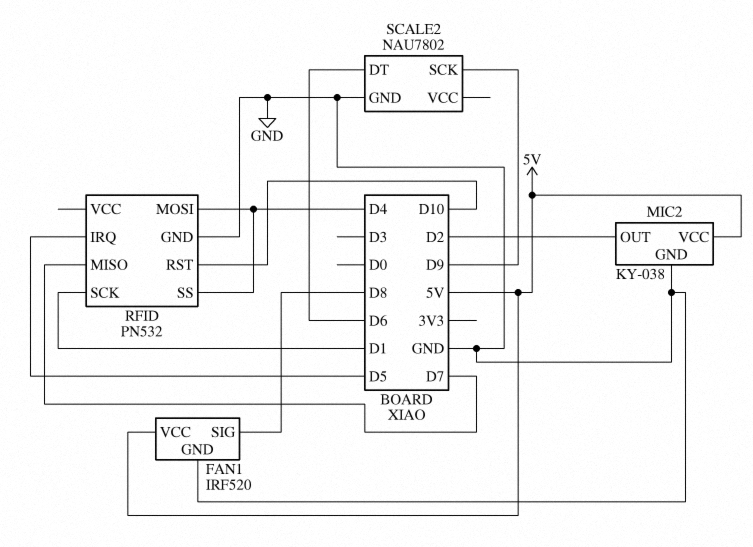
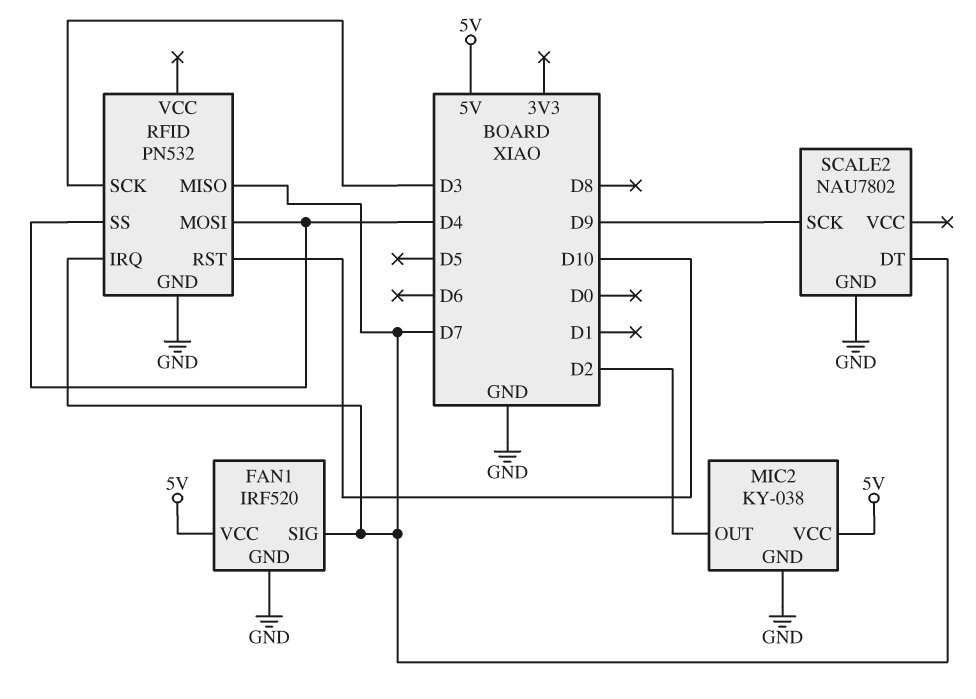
FAN1 pin SIG: D8 -> D7
RFID pin IRQ: D5 -> D7
RFID pin SCK: D1 -> D3
SCALE2 pin DT: D6 -> D7

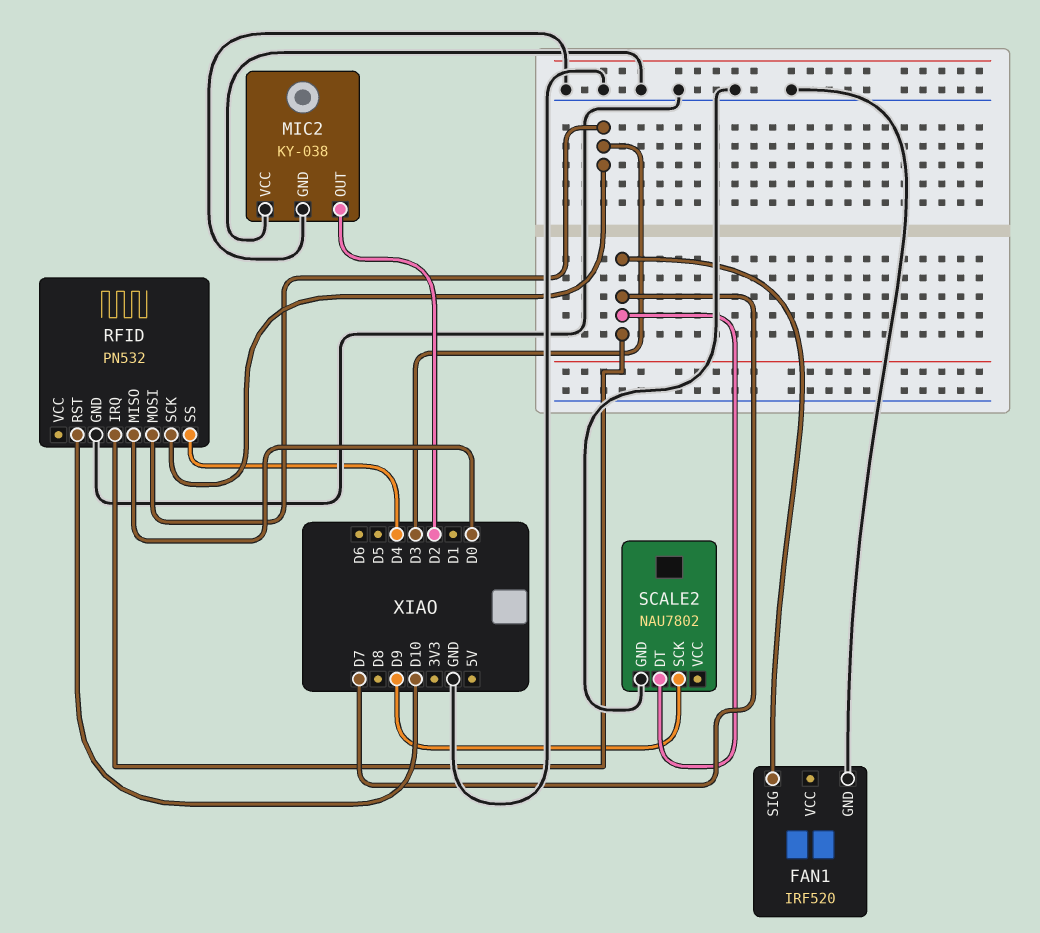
FAN1 pin VCC: 5V -> none
MIC2 pin VCC: 5V -> GND
RFID pin MISO: D7 -> D0
RFID pin MOSI: D4 -> D3

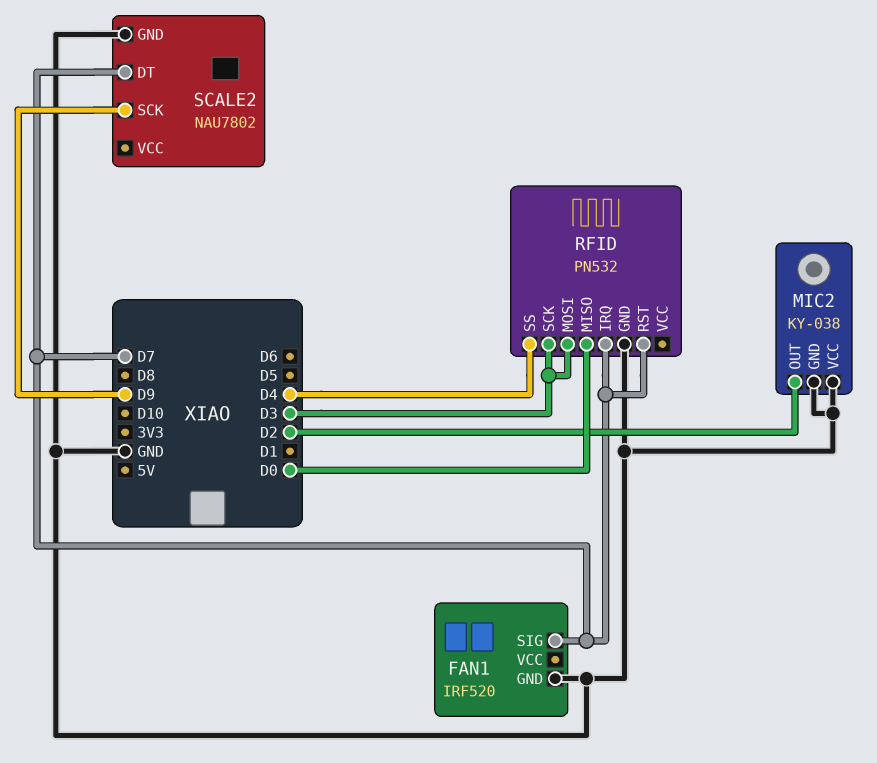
RFID pin RST: D10 -> D7

